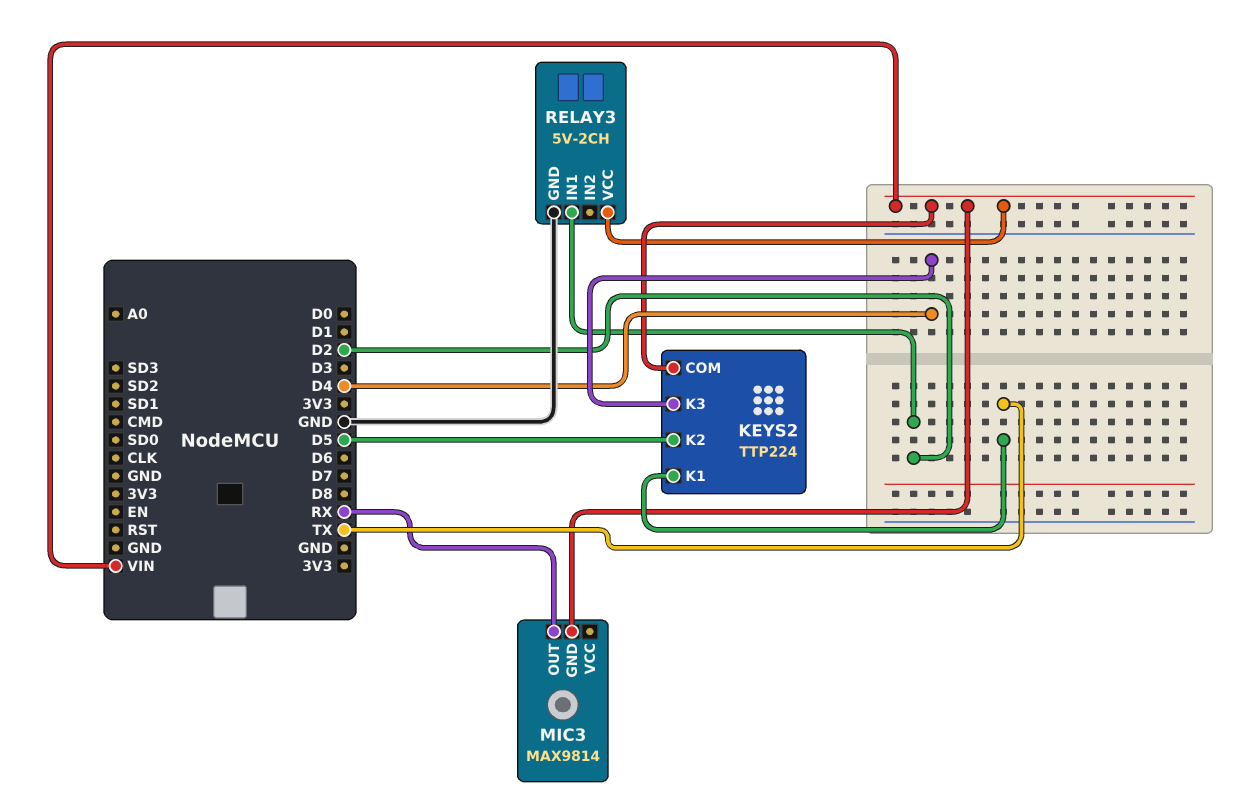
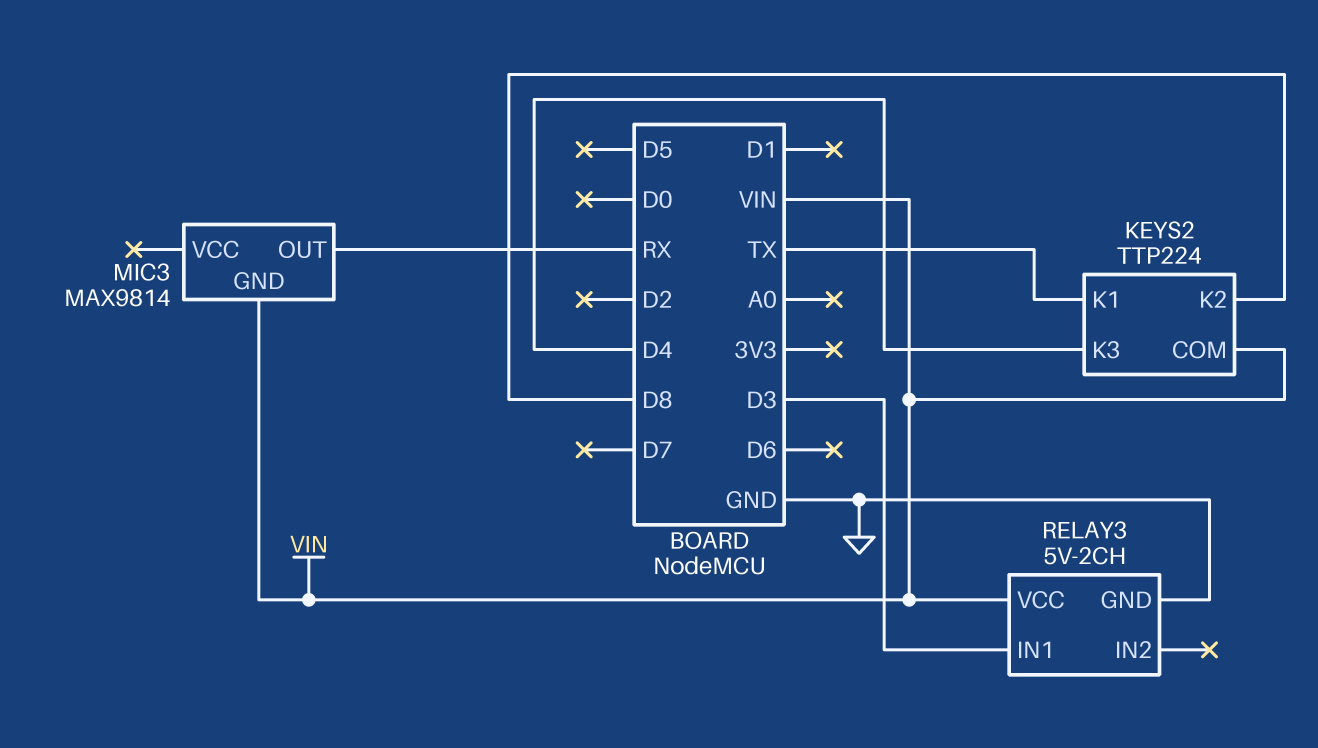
KEYS2 pin K2: D5 -> D8
RELAY3 pin IN1: D2 -> D3

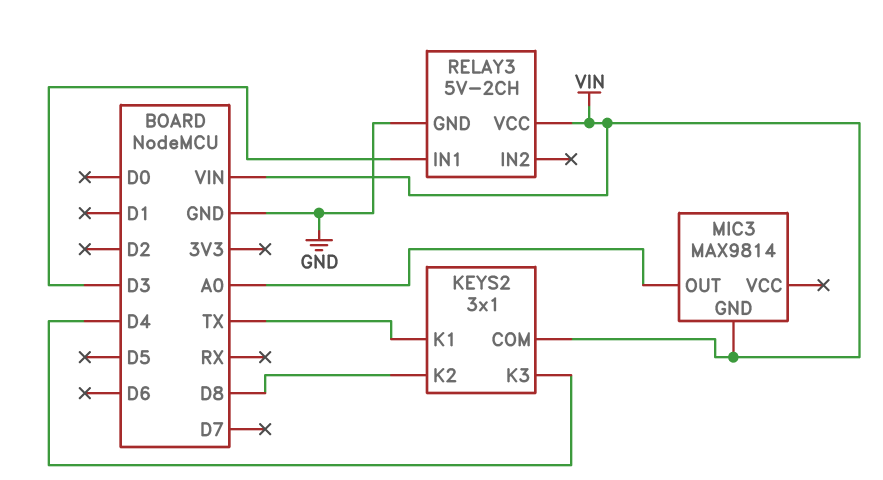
KEYS2: TTP224 -> 3x1
MIC3 pin OUT: RX -> A0

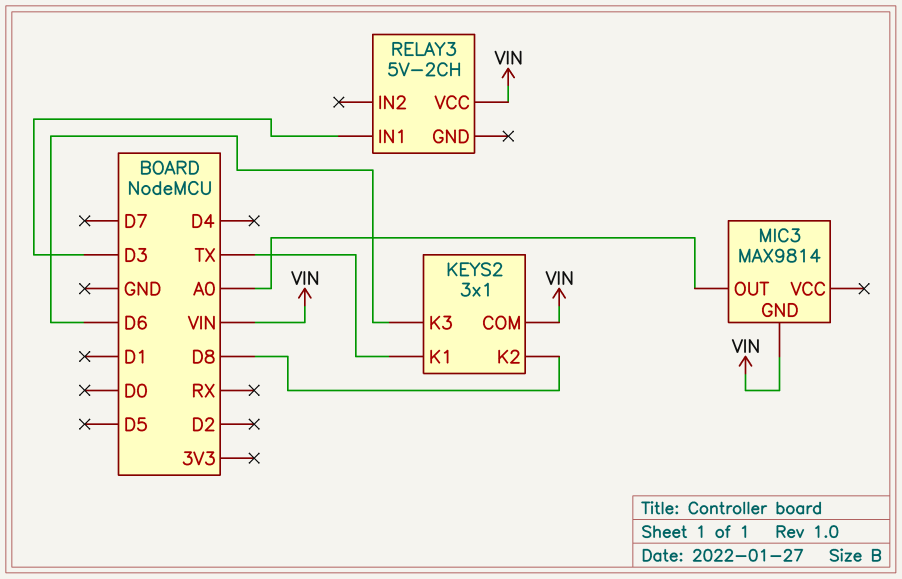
KEYS2 pin K3: D4 -> D6
RELAY3 pin GND: GND -> none

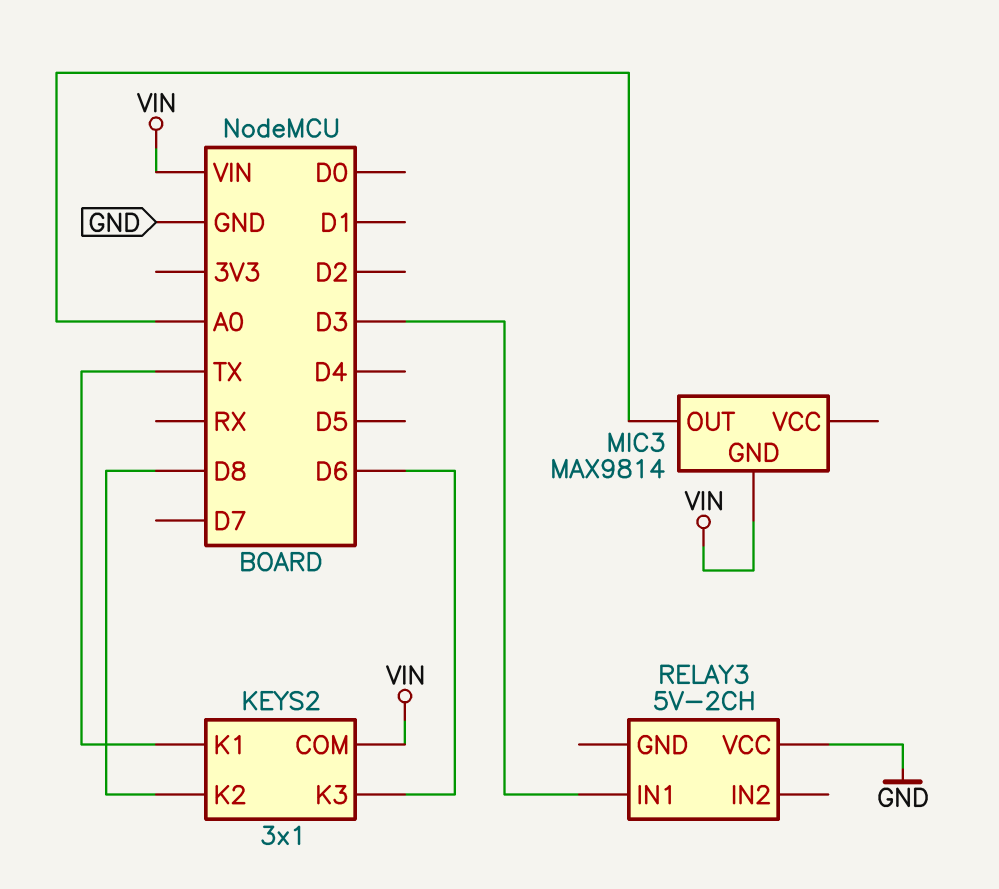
RELAY3 pin VCC: VIN -> GND

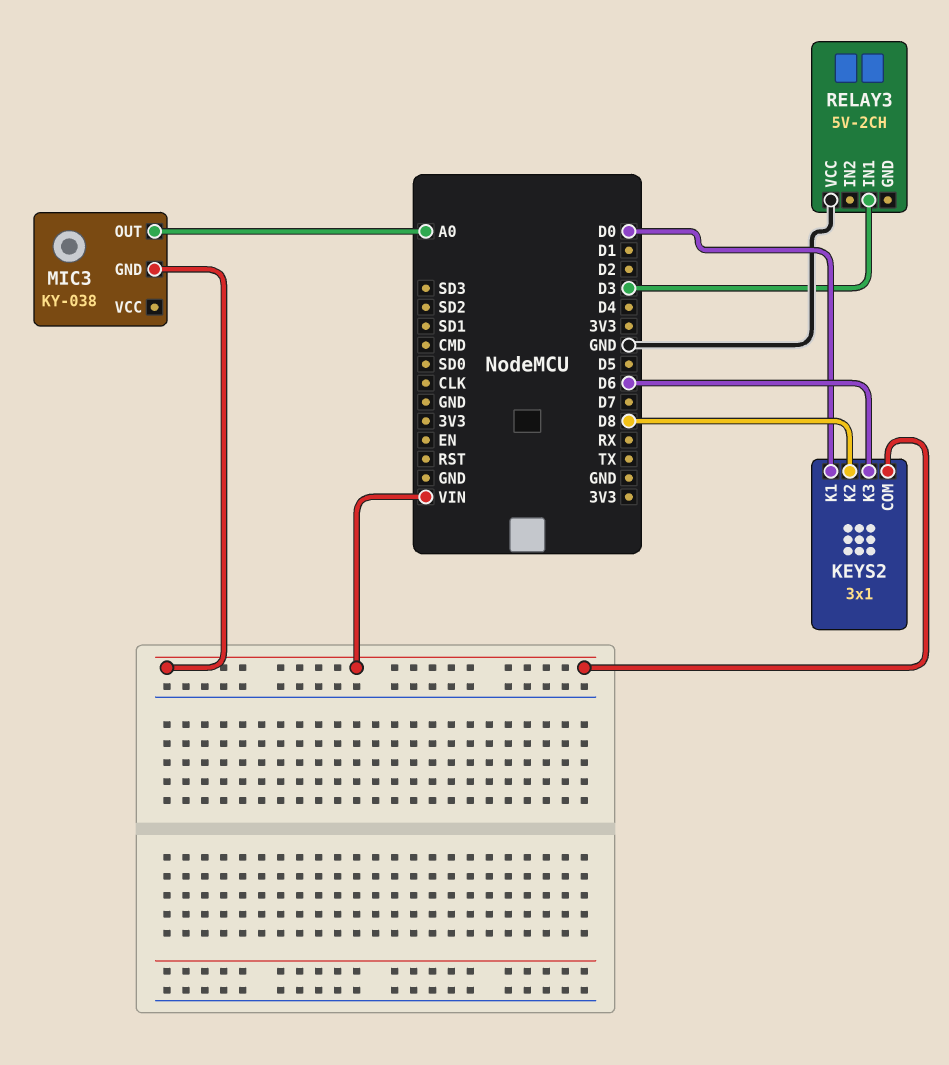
KEYS2 pin K1: TX -> D0
MIC3: MAX9814 -> KY-038

